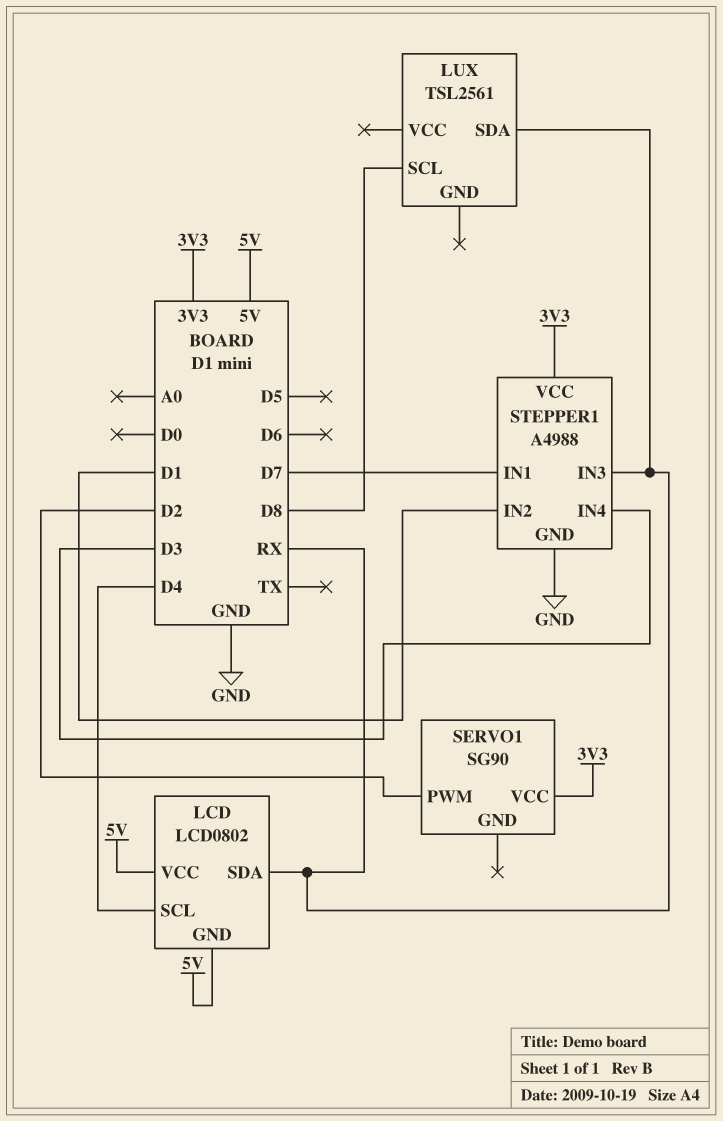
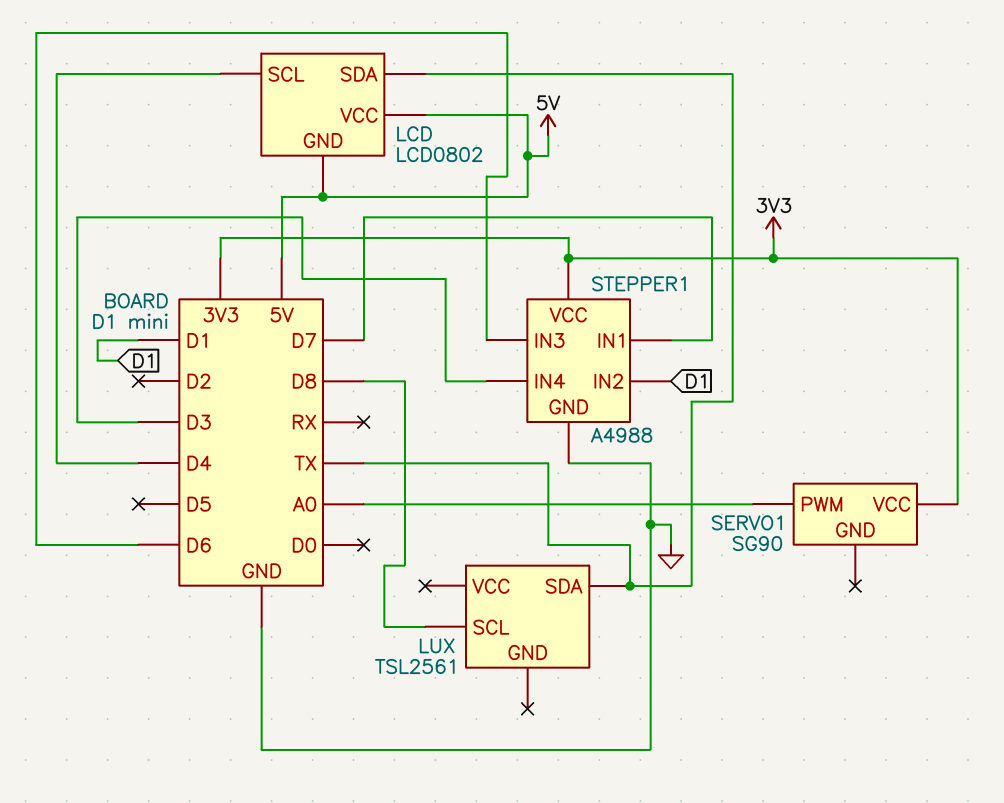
LCD pin SDA: RX -> TX
LUX pin SDA: RX -> TX
SERVO1 pin PWM: D2 -> A0
STEPPER1 pin IN3: RX -> D6

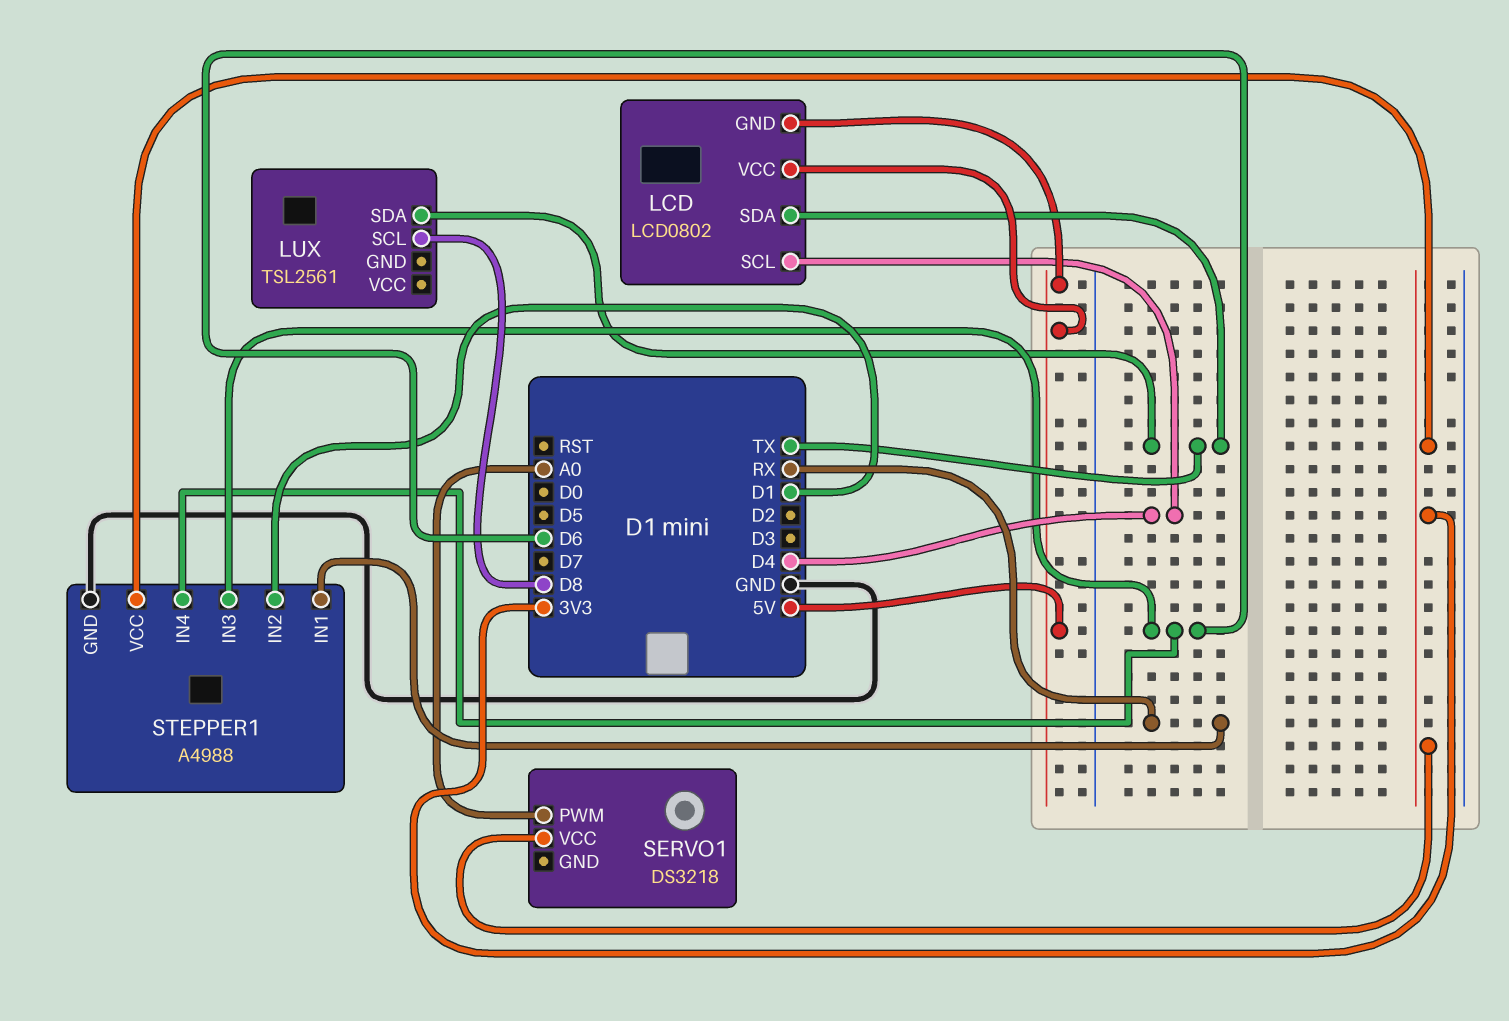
SERVO1: SG90 -> DS3218
STEPPER1 pin IN1: D7 -> RX
STEPPER1 pin IN4: D3 -> D6

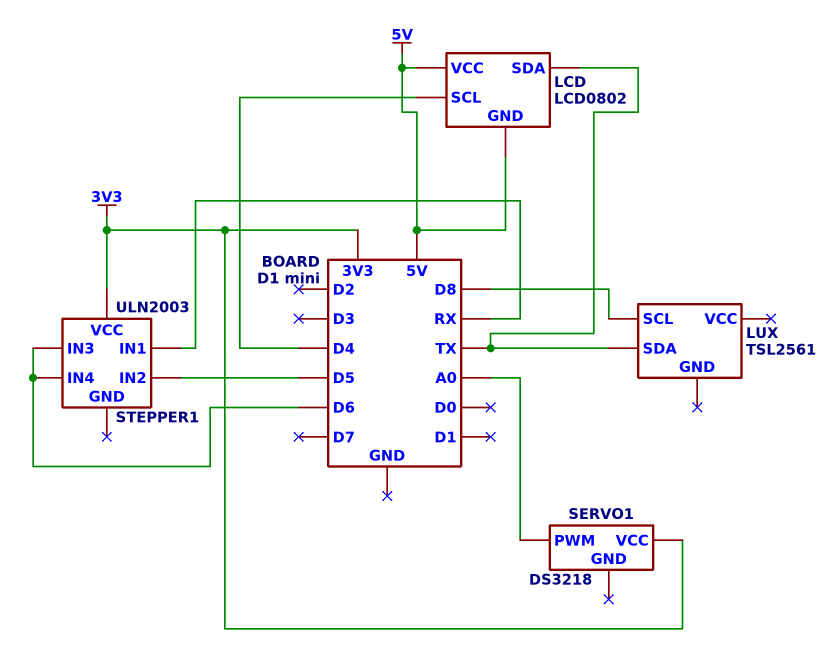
STEPPER1: A4988 -> ULN2003
STEPPER1 pin GND: GND -> none
STEPPER1 pin IN2: D1 -> D5

